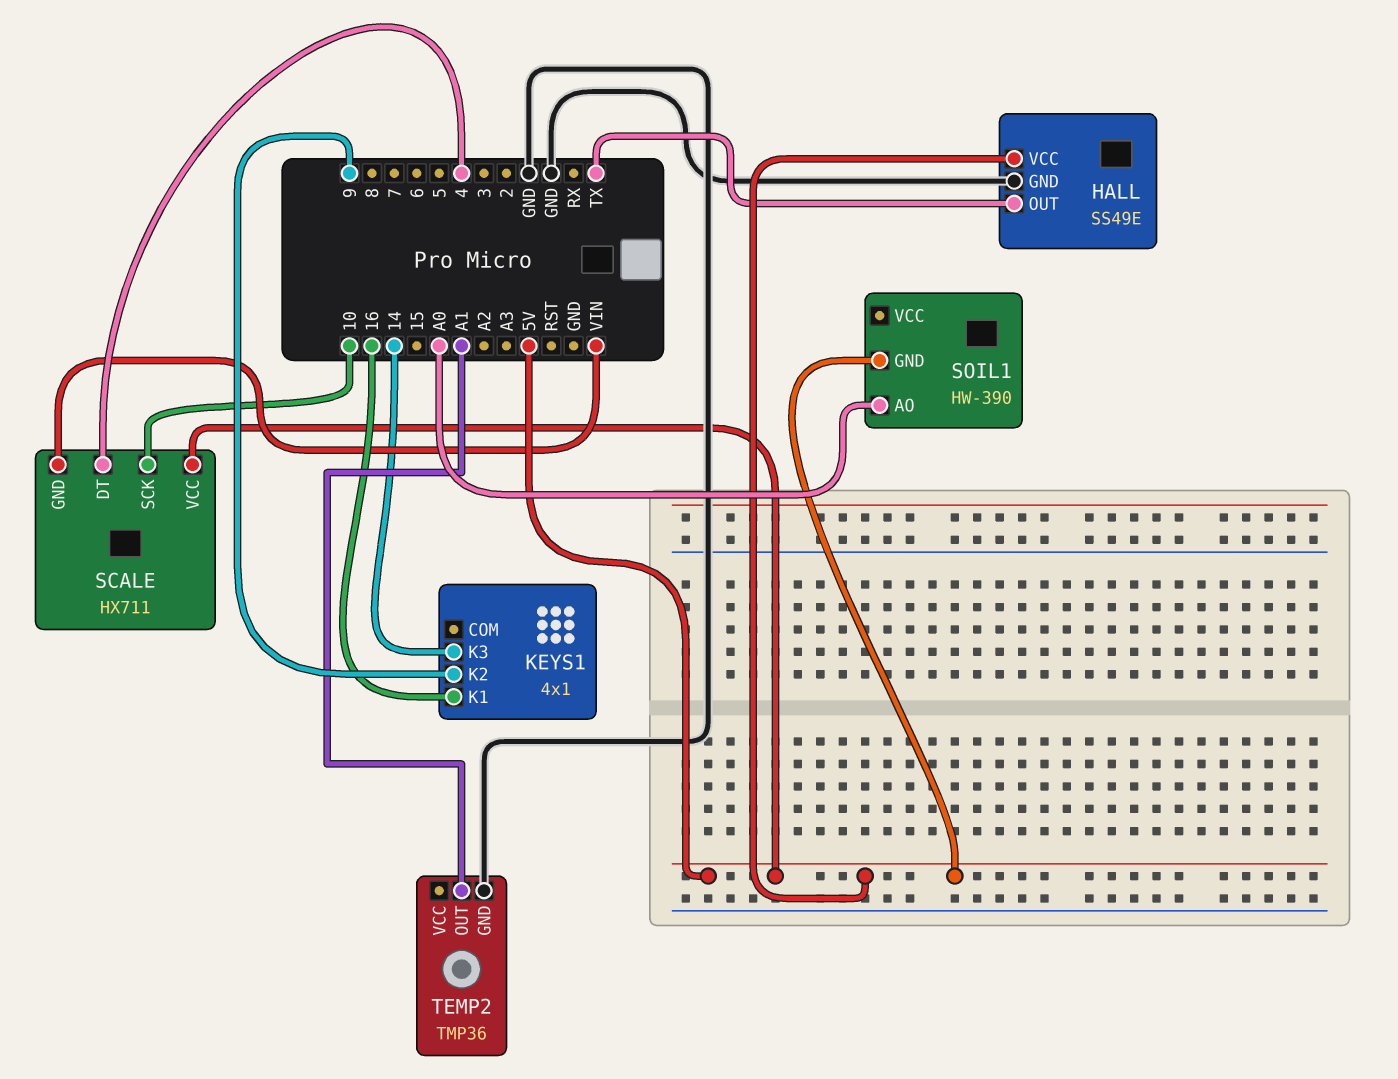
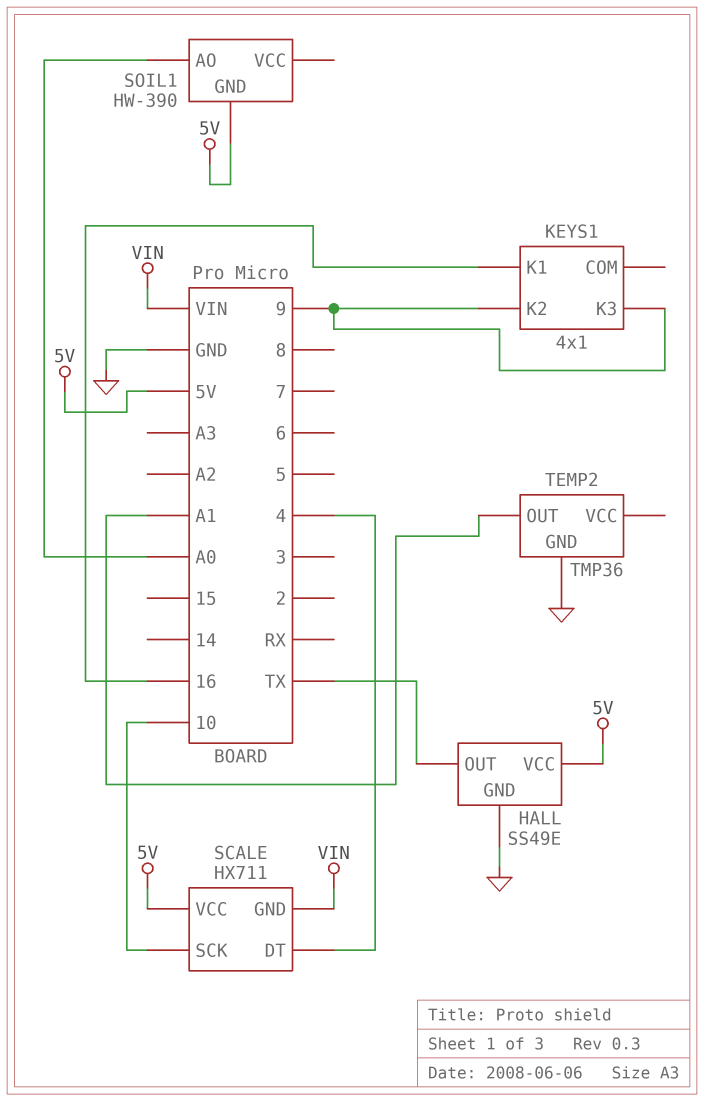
KEYS1 pin K3: 14 -> 9

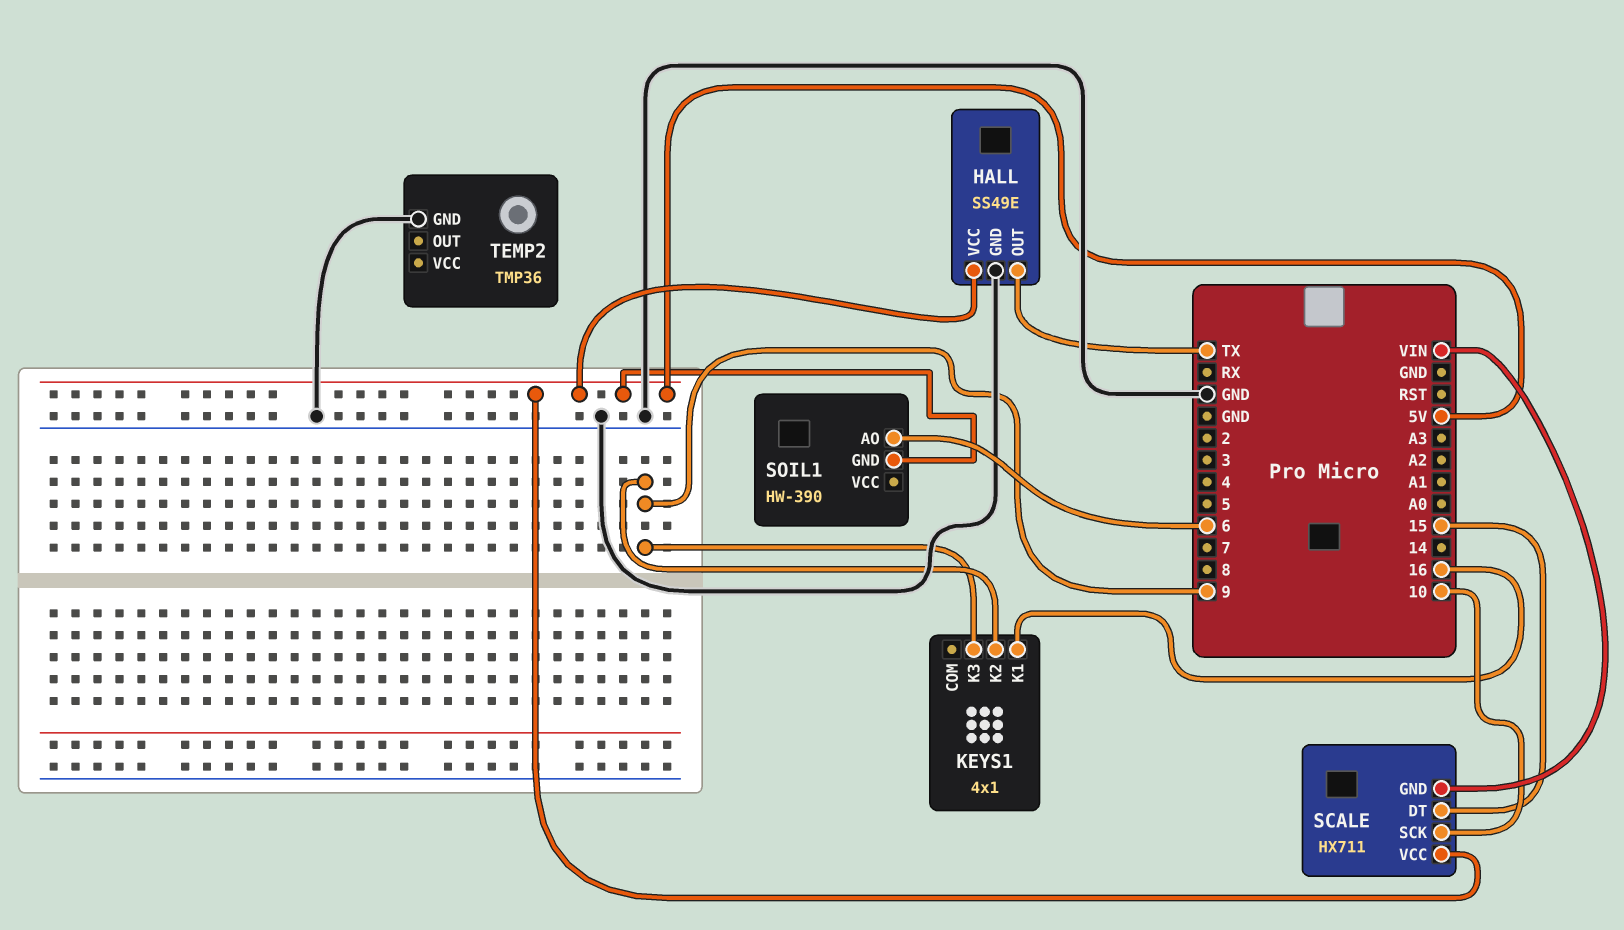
SCALE pin DT: 4 -> 15
SOIL1 pin AO: A0 -> 6
TEMP2 pin OUT: A1 -> none

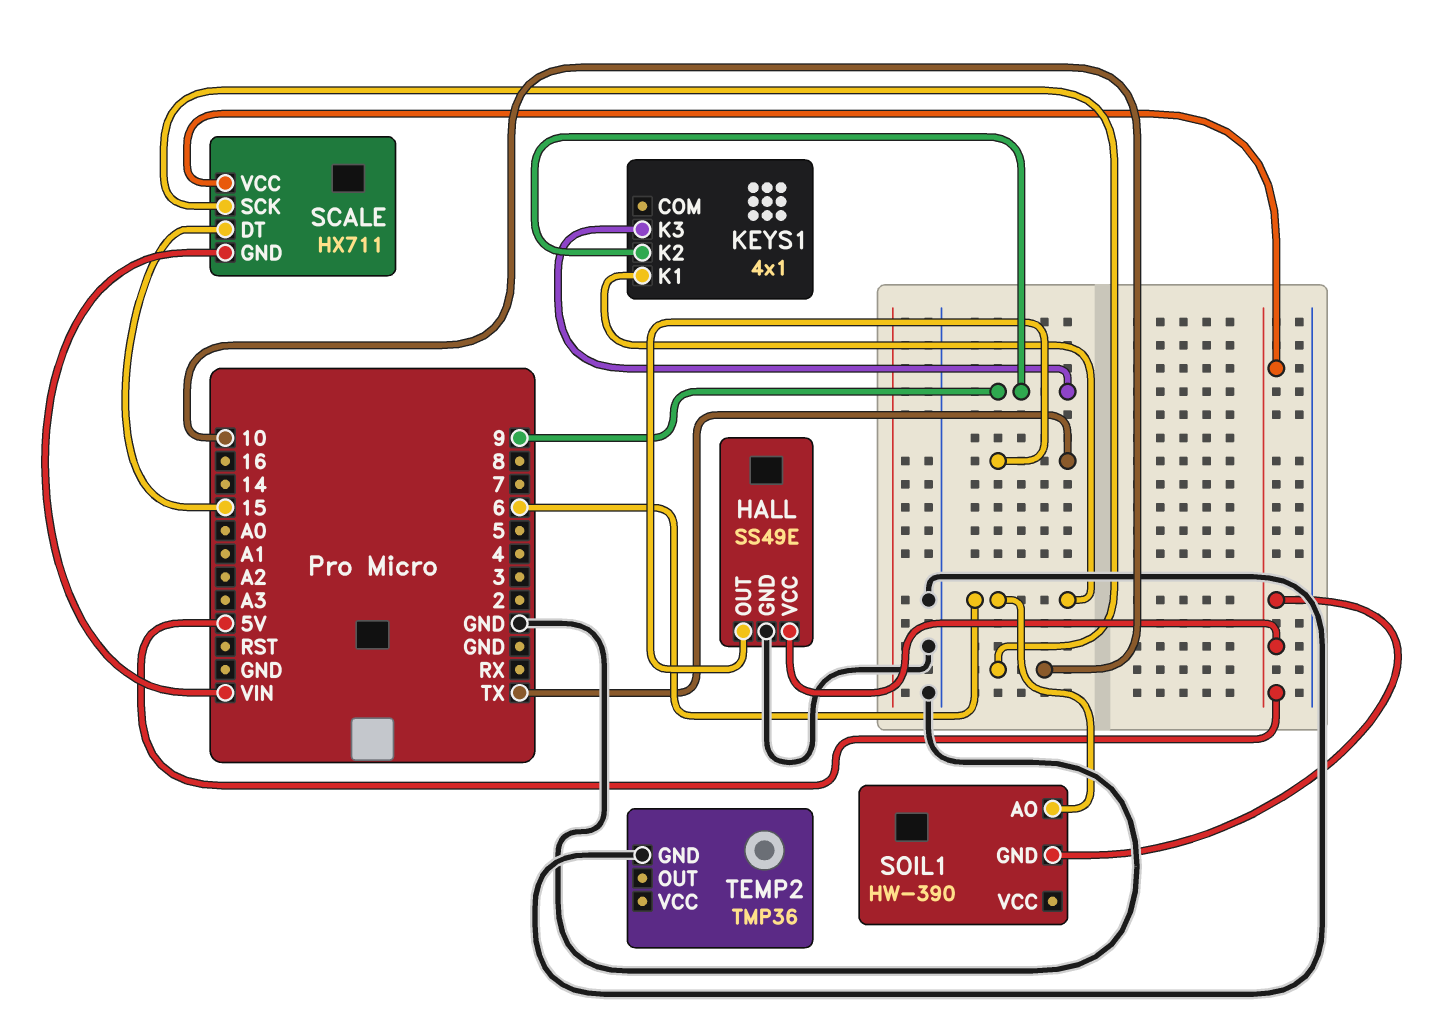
KEYS1 pin K1: 16 -> 6

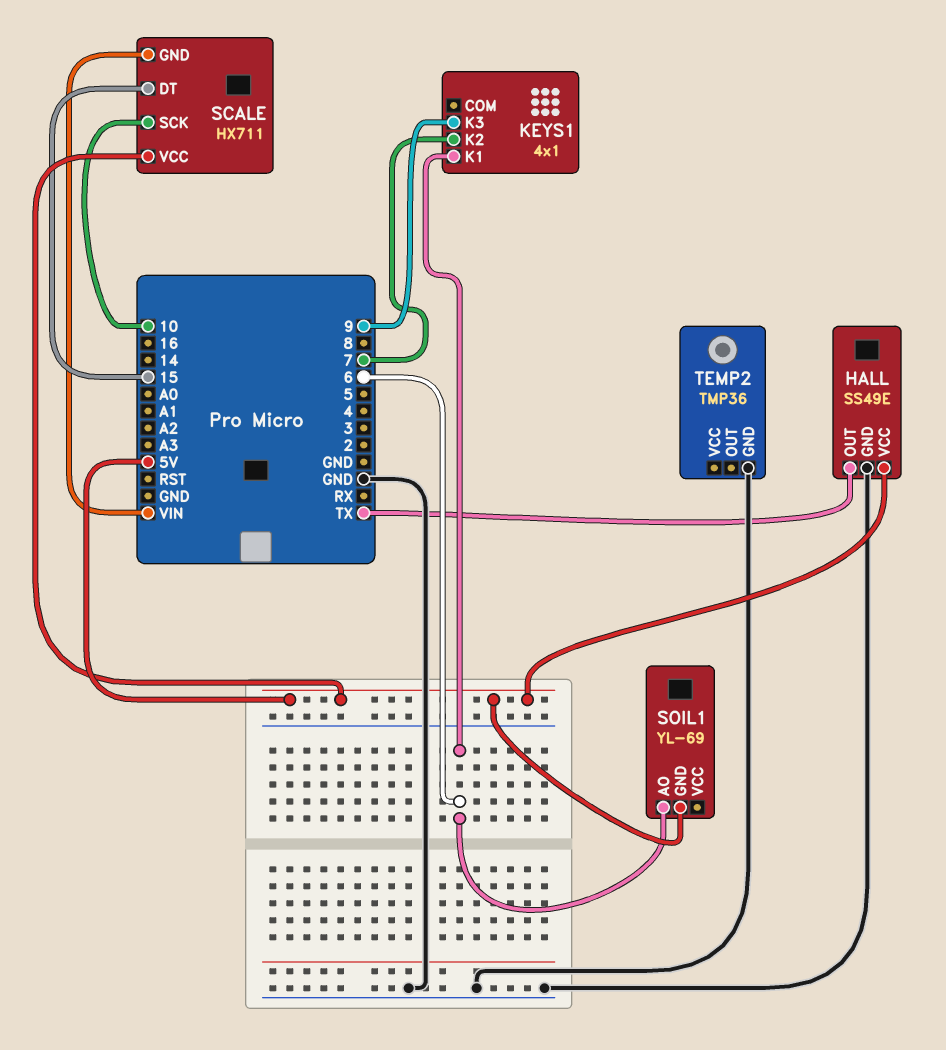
KEYS1 pin K2: 9 -> 7
SOIL1: HW-390 -> YL-69

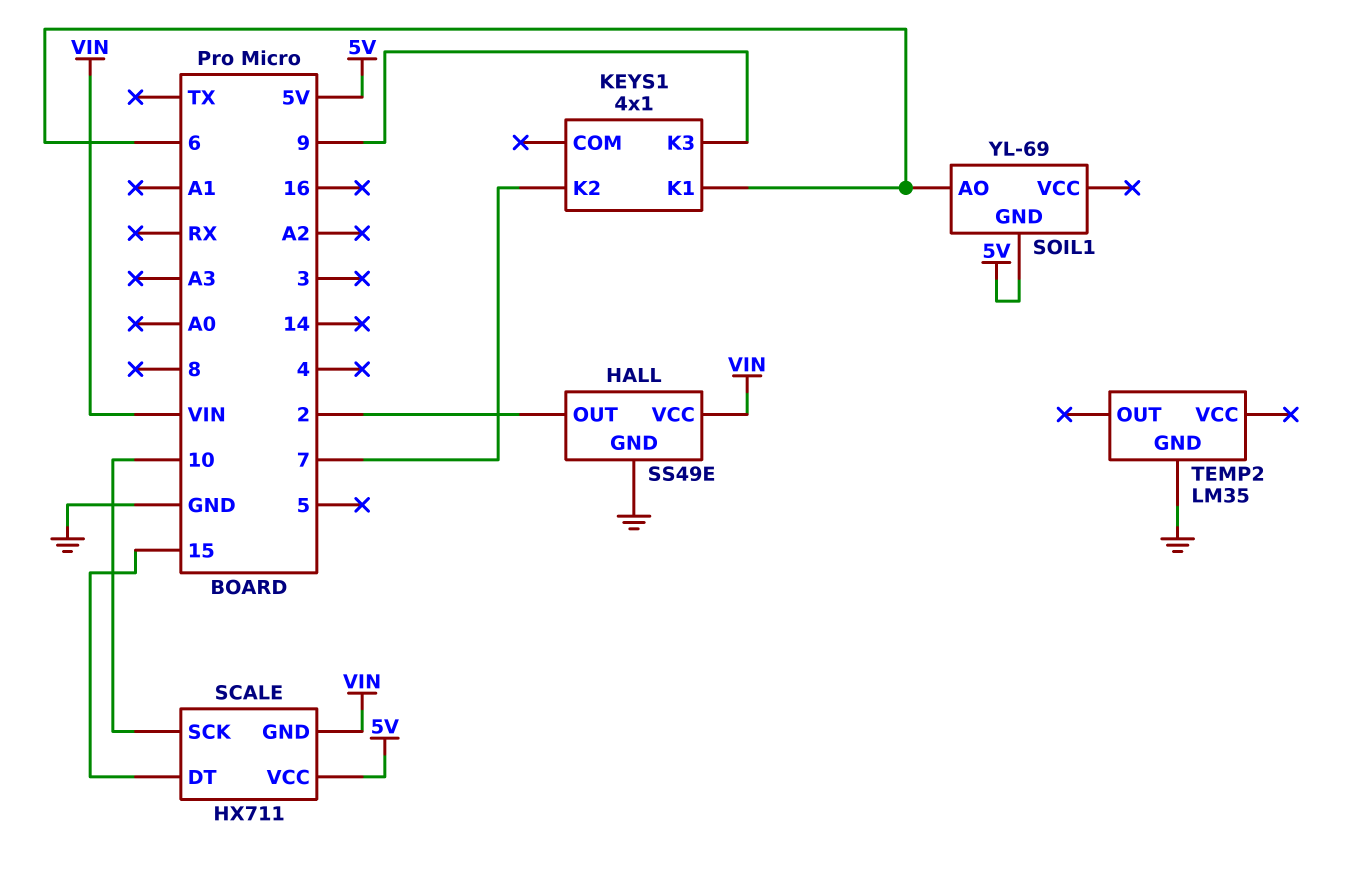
HALL pin OUT: TX -> 2
HALL pin VCC: 5V -> VIN
TEMP2: TMP36 -> LM35

